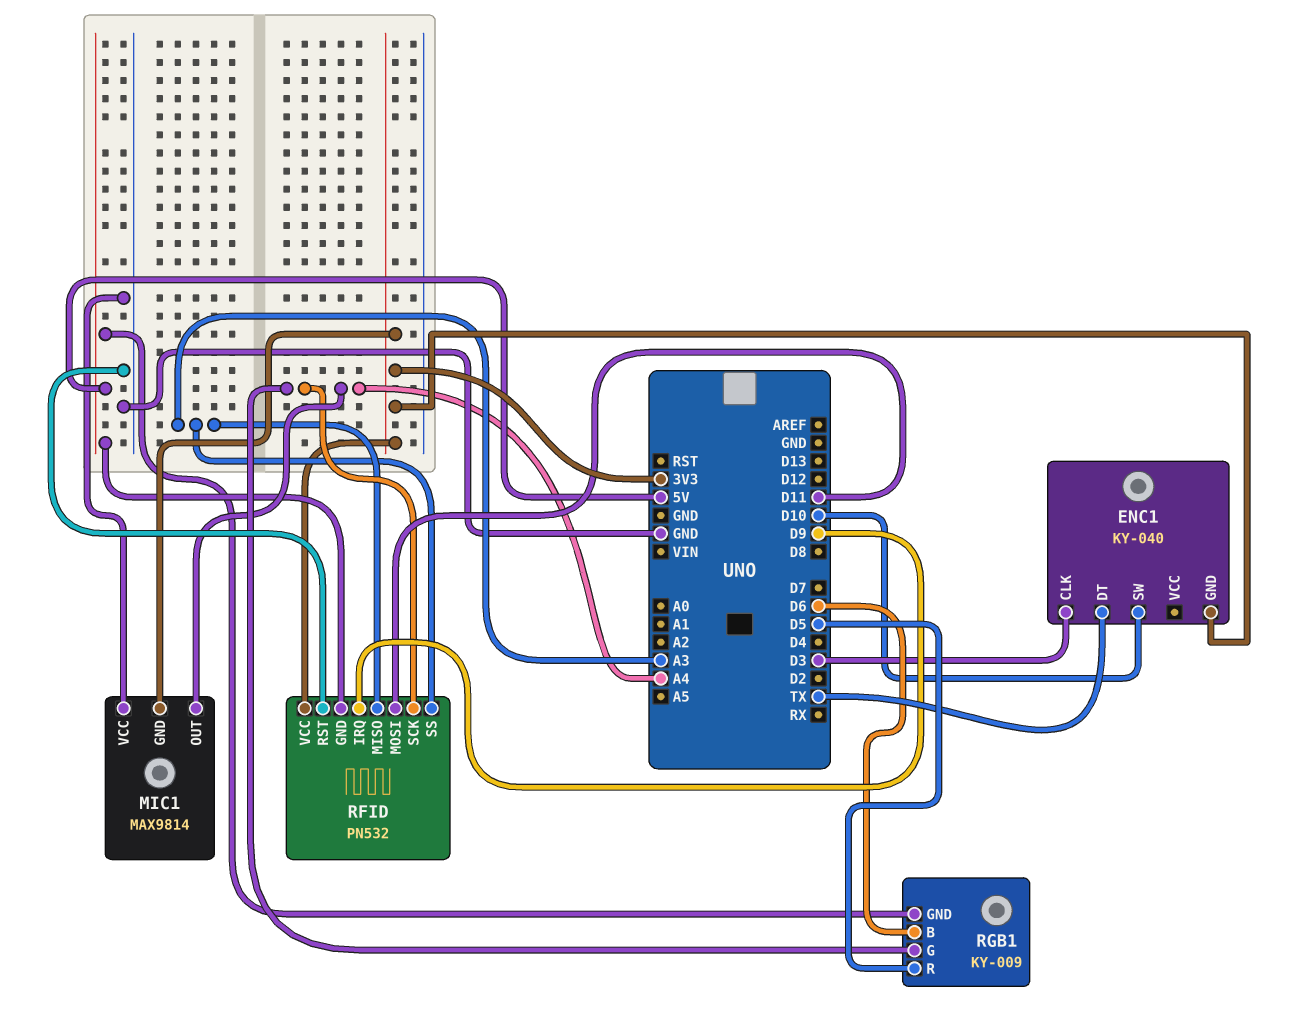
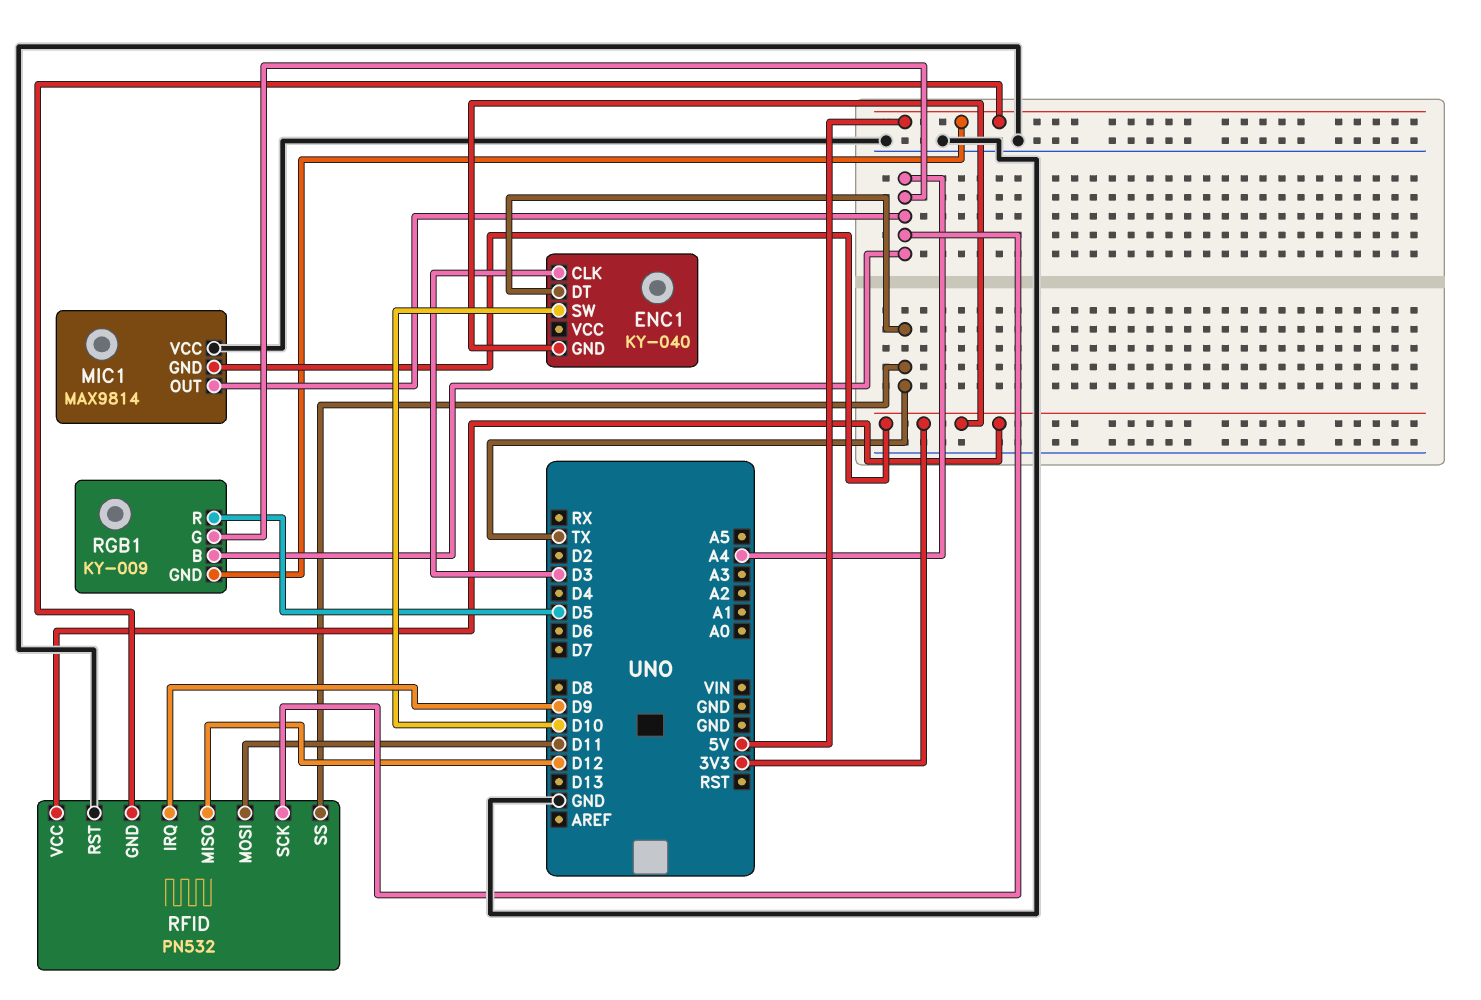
RFID pin MISO: A3 -> D12
RFID pin SS: A3 -> TX
RGB1 pin B: D6 -> A4

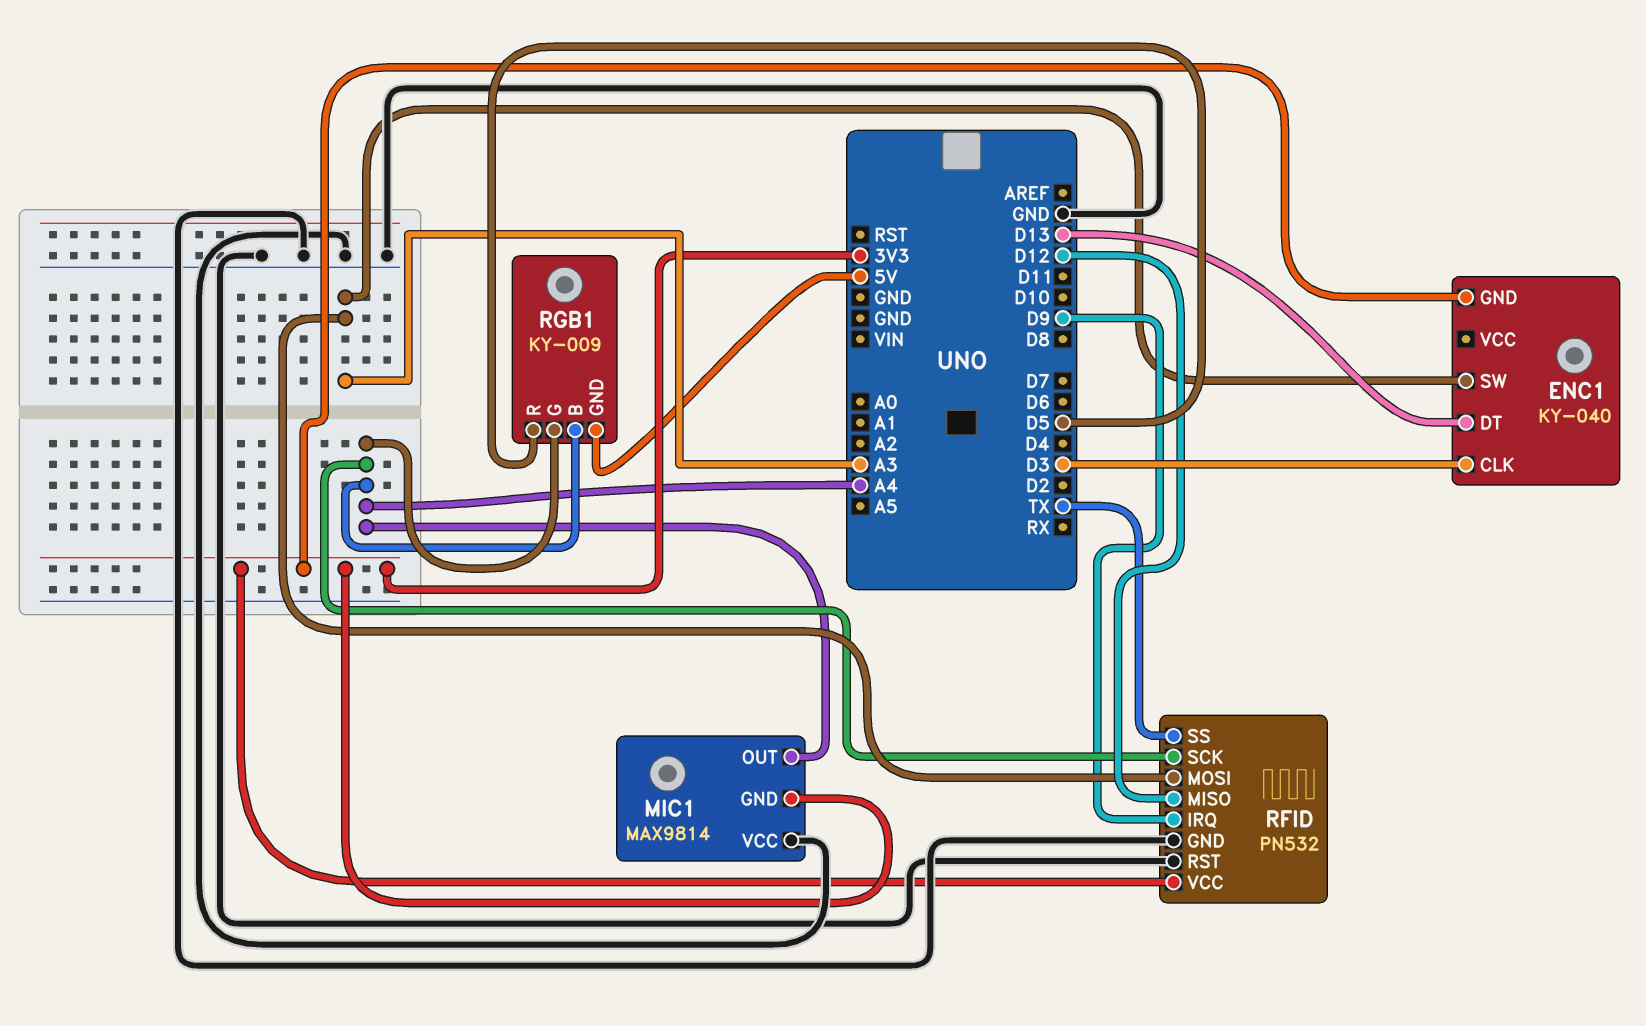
ENC1 pin DT: TX -> D13
ENC1 pin SW: D10 -> A3
RFID pin GND: 5V -> GND
RFID pin MOSI: D11 -> A3

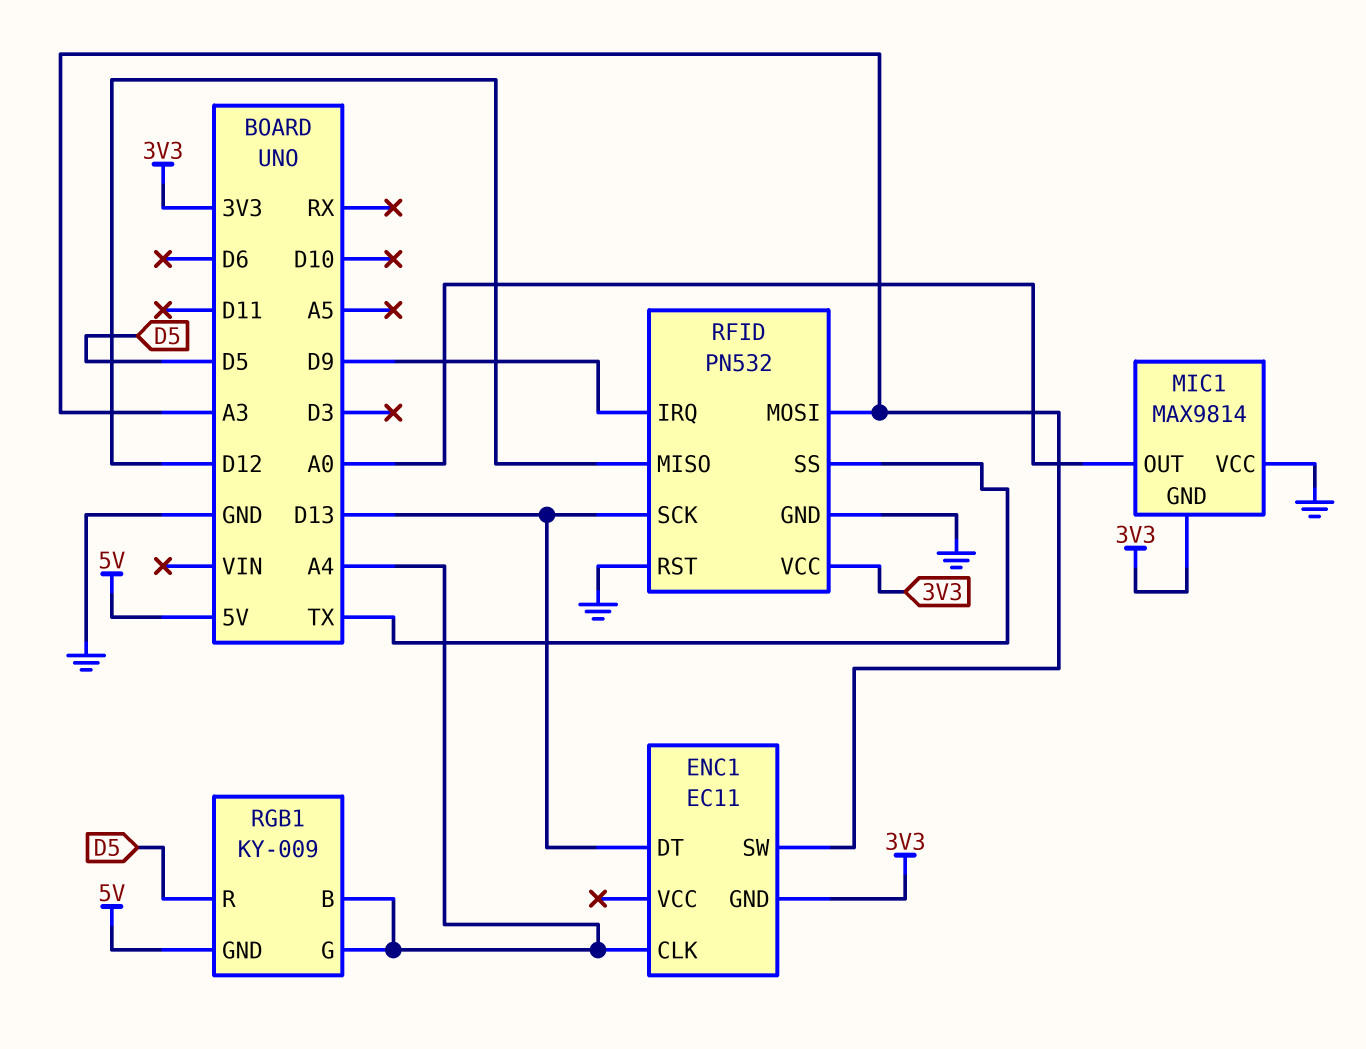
ENC1: KY-040 -> EC11
ENC1 pin CLK: D3 -> A4
MIC1 pin OUT: A4 -> A0
RFID pin SCK: A4 -> D13

